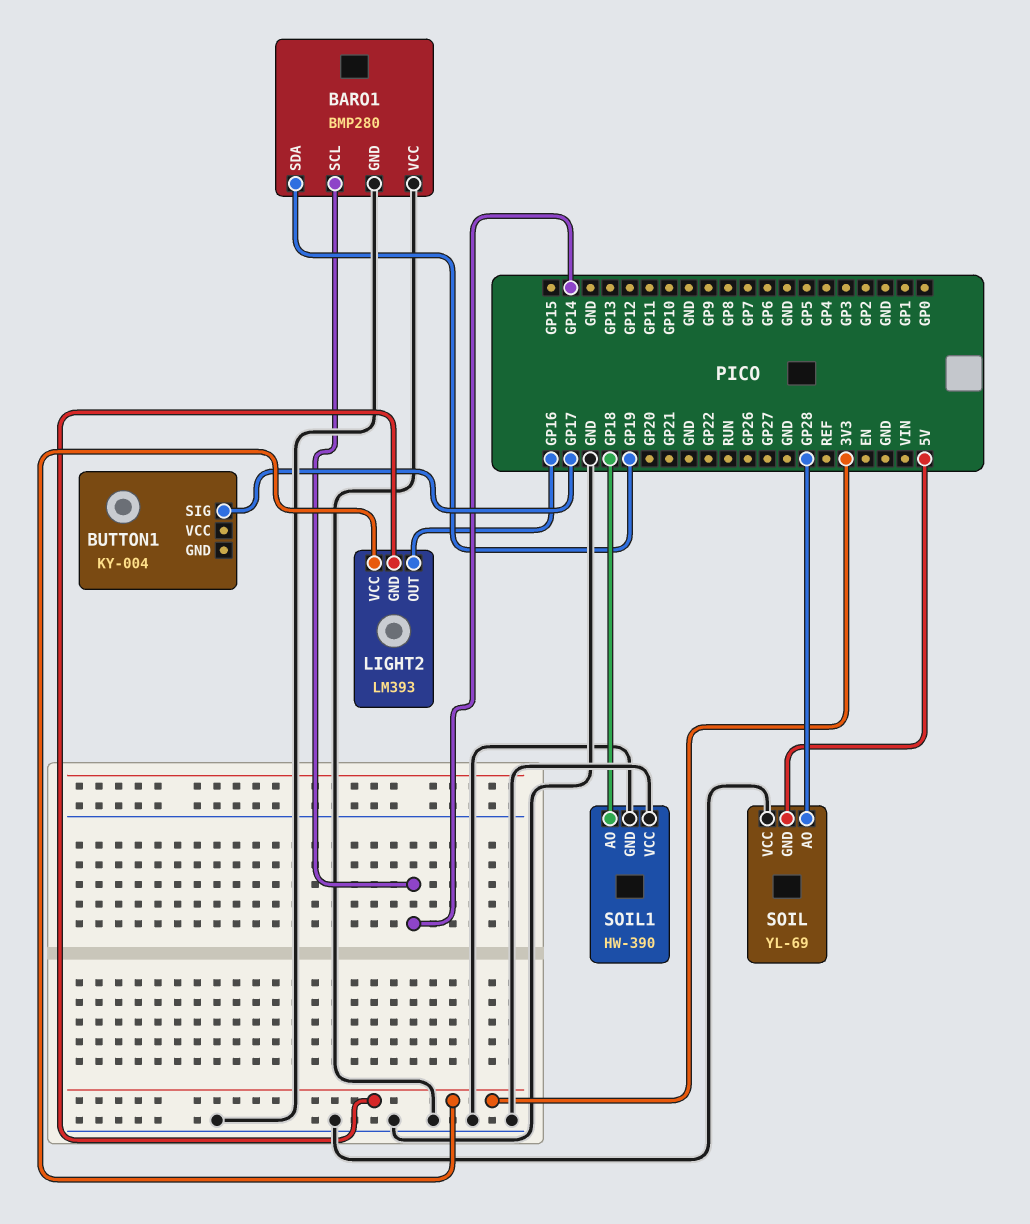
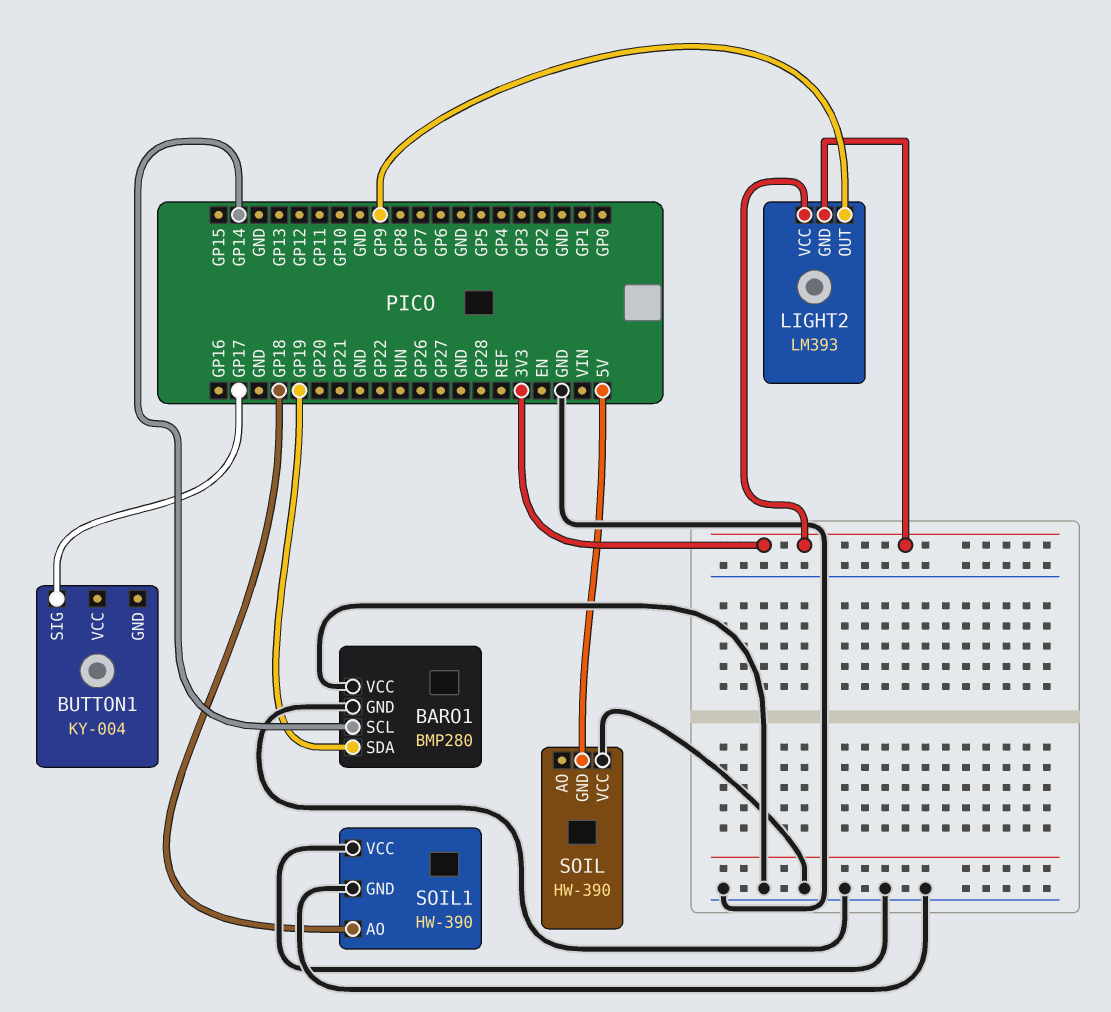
LIGHT2 pin OUT: GP16 -> GP9
SOIL: YL-69 -> HW-390
SOIL pin AO: GP28 -> none

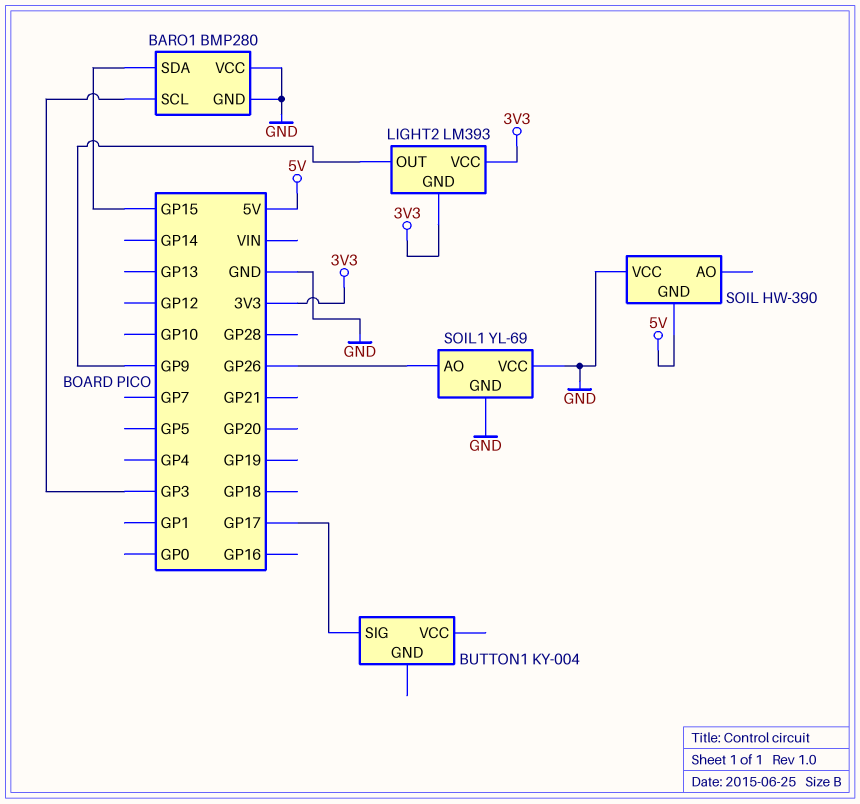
BARO1 pin SCL: GP14 -> GP3
BARO1 pin SDA: GP19 -> GP15
SOIL1: HW-390 -> YL-69
SOIL1 pin AO: GP18 -> GP26

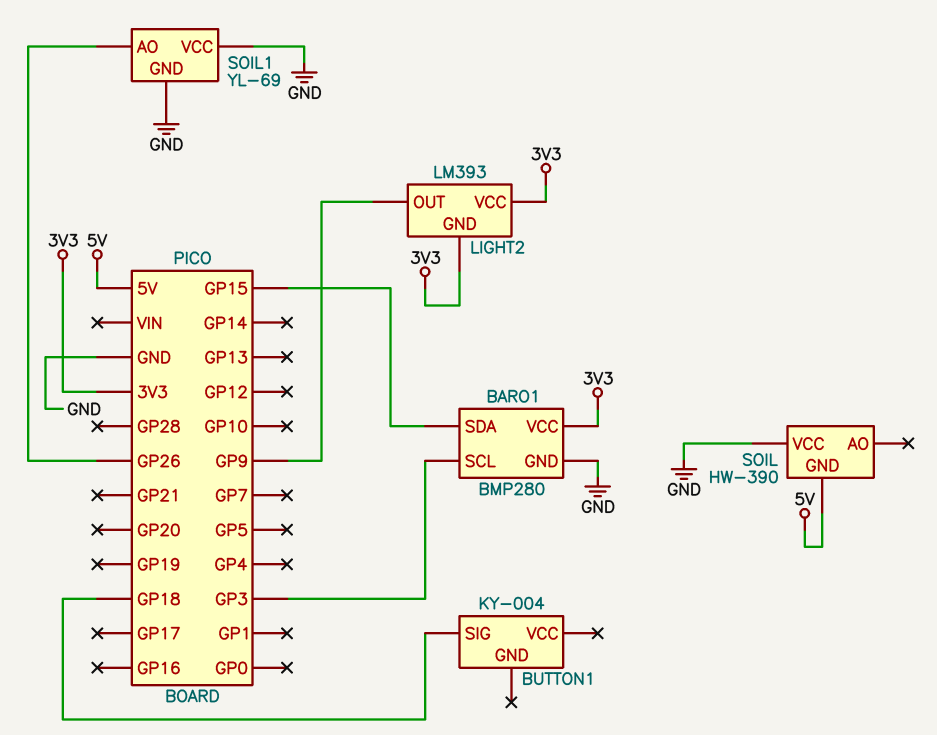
BARO1 pin VCC: GND -> 3V3
BUTTON1 pin SIG: GP17 -> GP18

